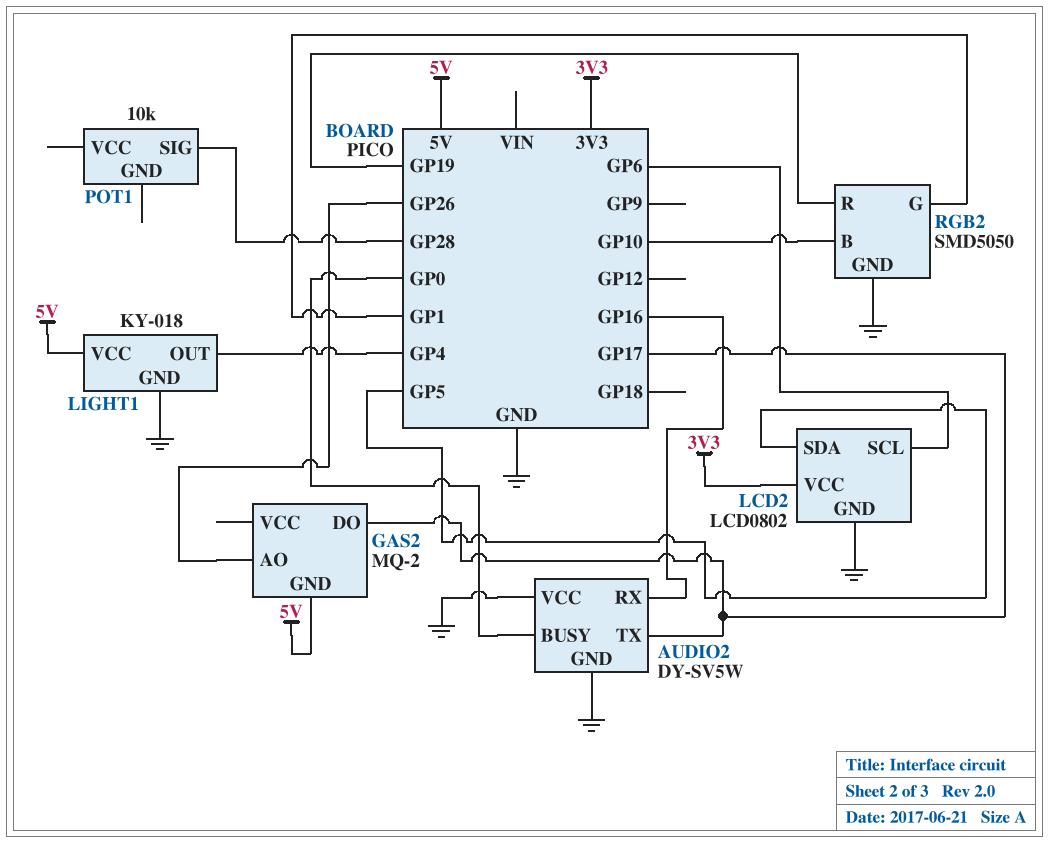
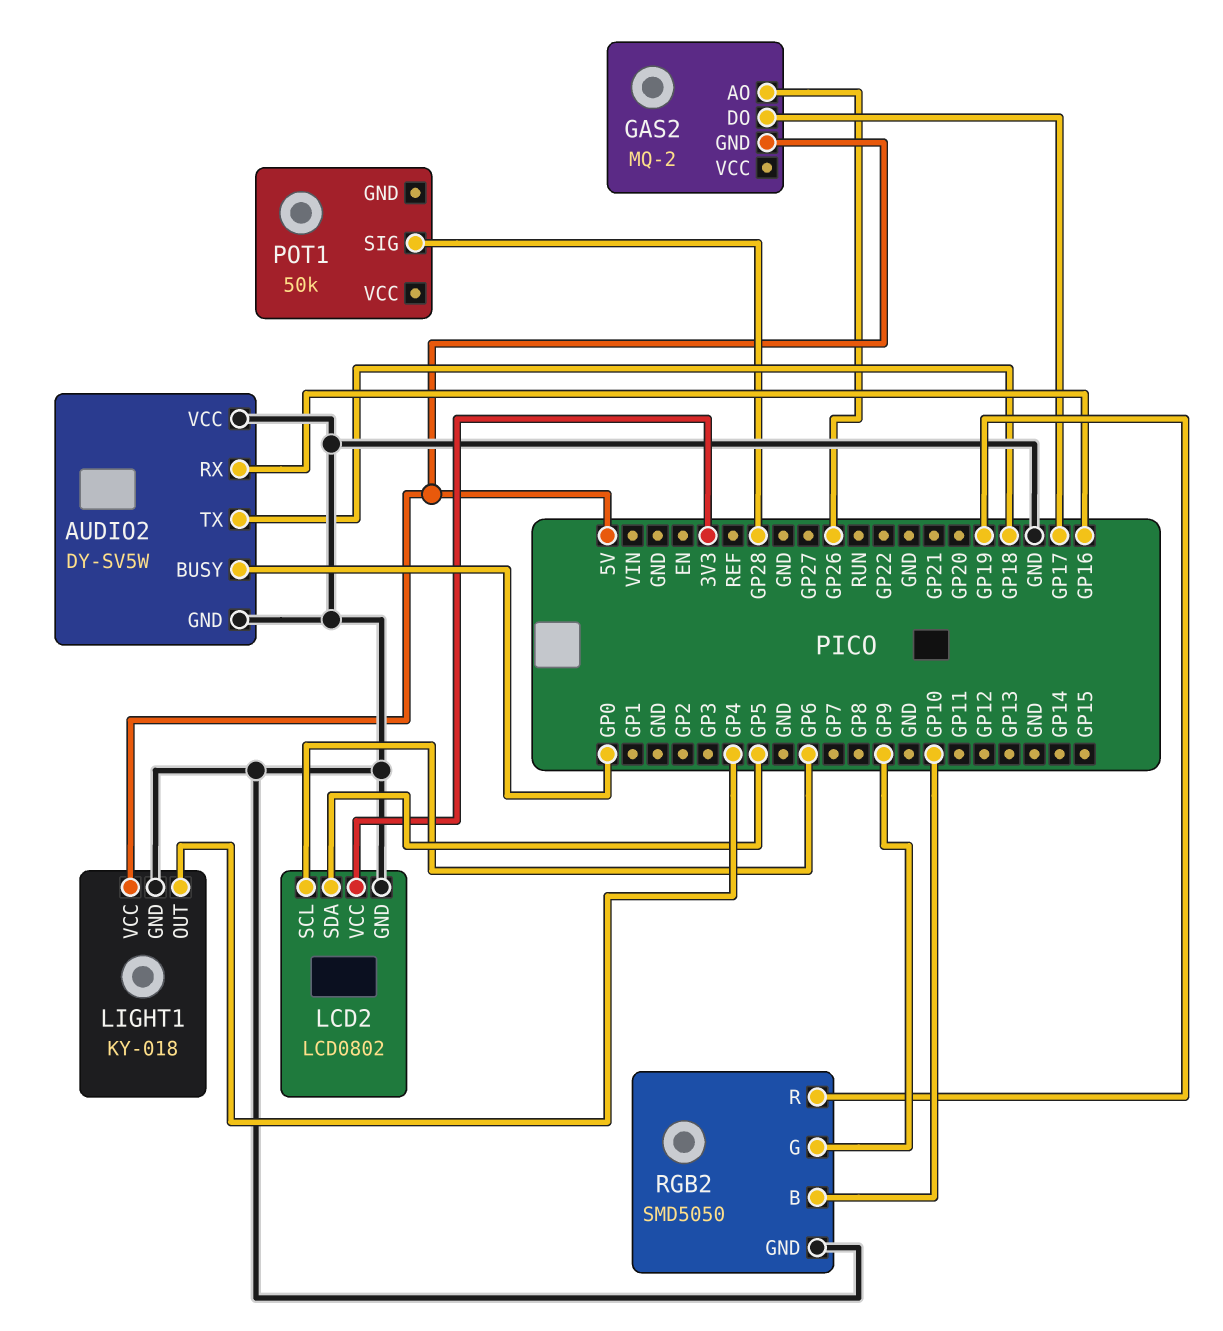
AUDIO2 pin TX: GP17 -> GP18
POT1: 10k -> 50k
RGB2 pin G: GP1 -> GP9

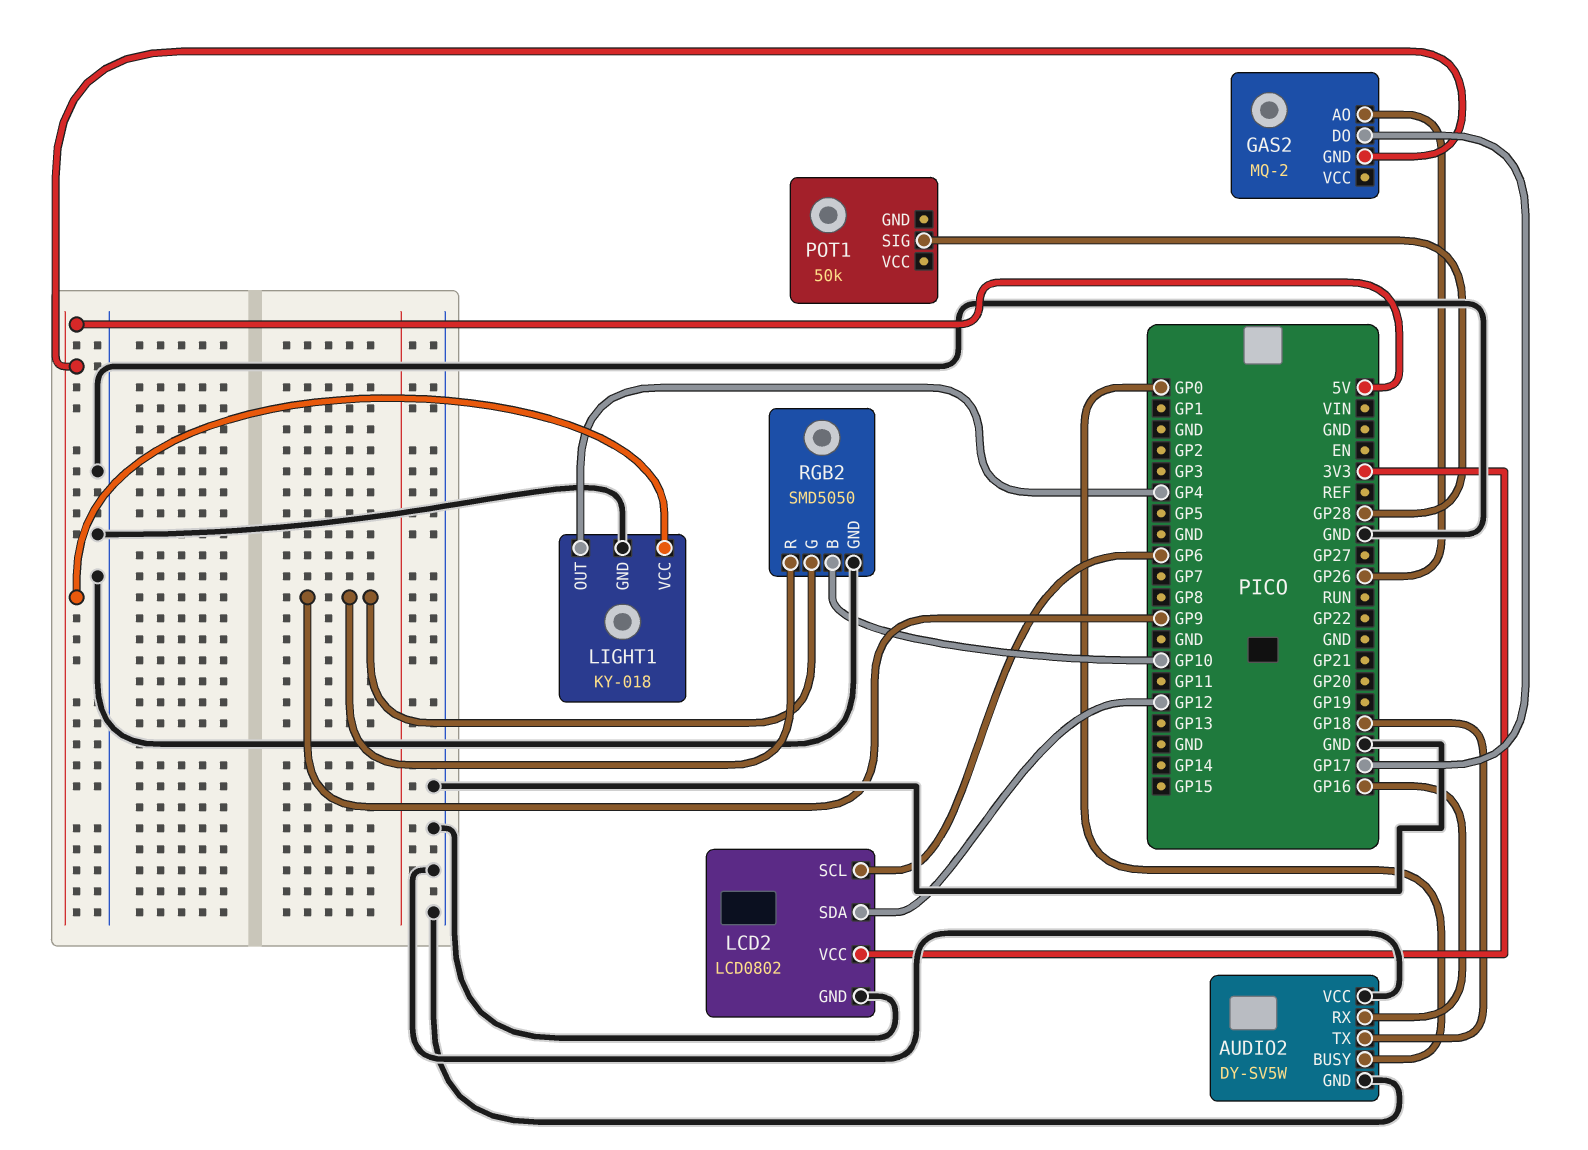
LCD2 pin SDA: GP5 -> GP12
RGB2 pin R: GP19 -> GP9

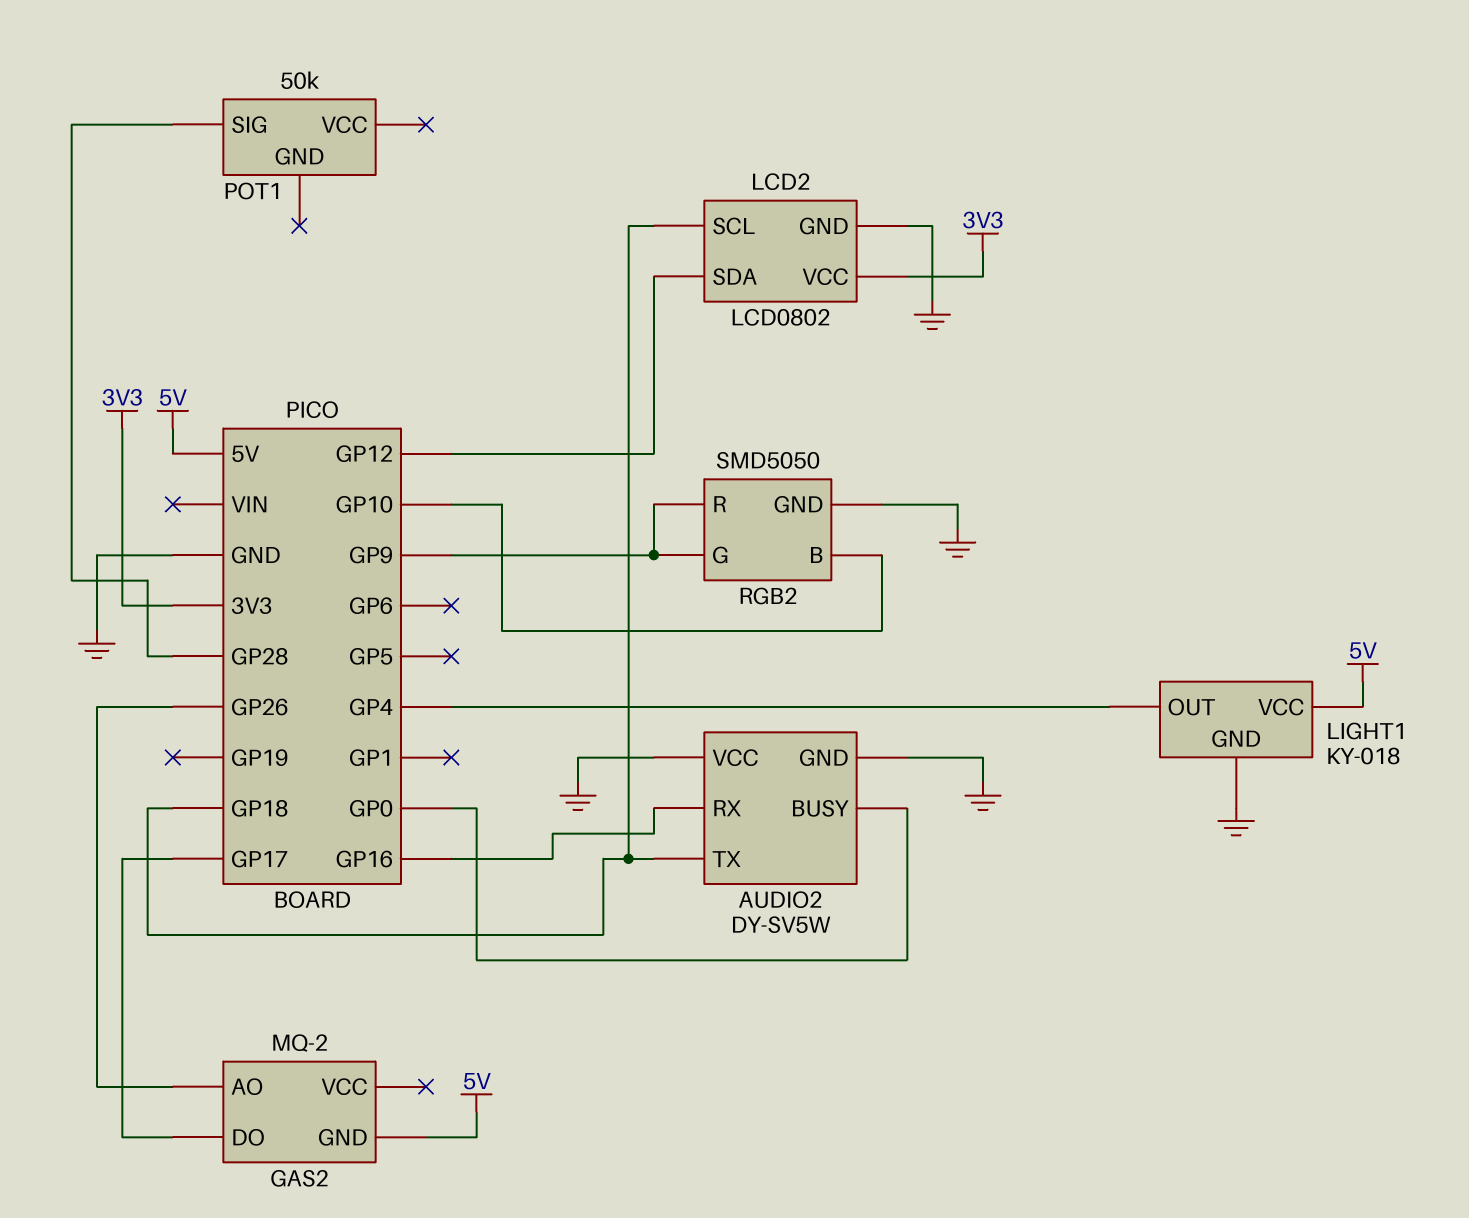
LCD2 pin SCL: GP6 -> GP18

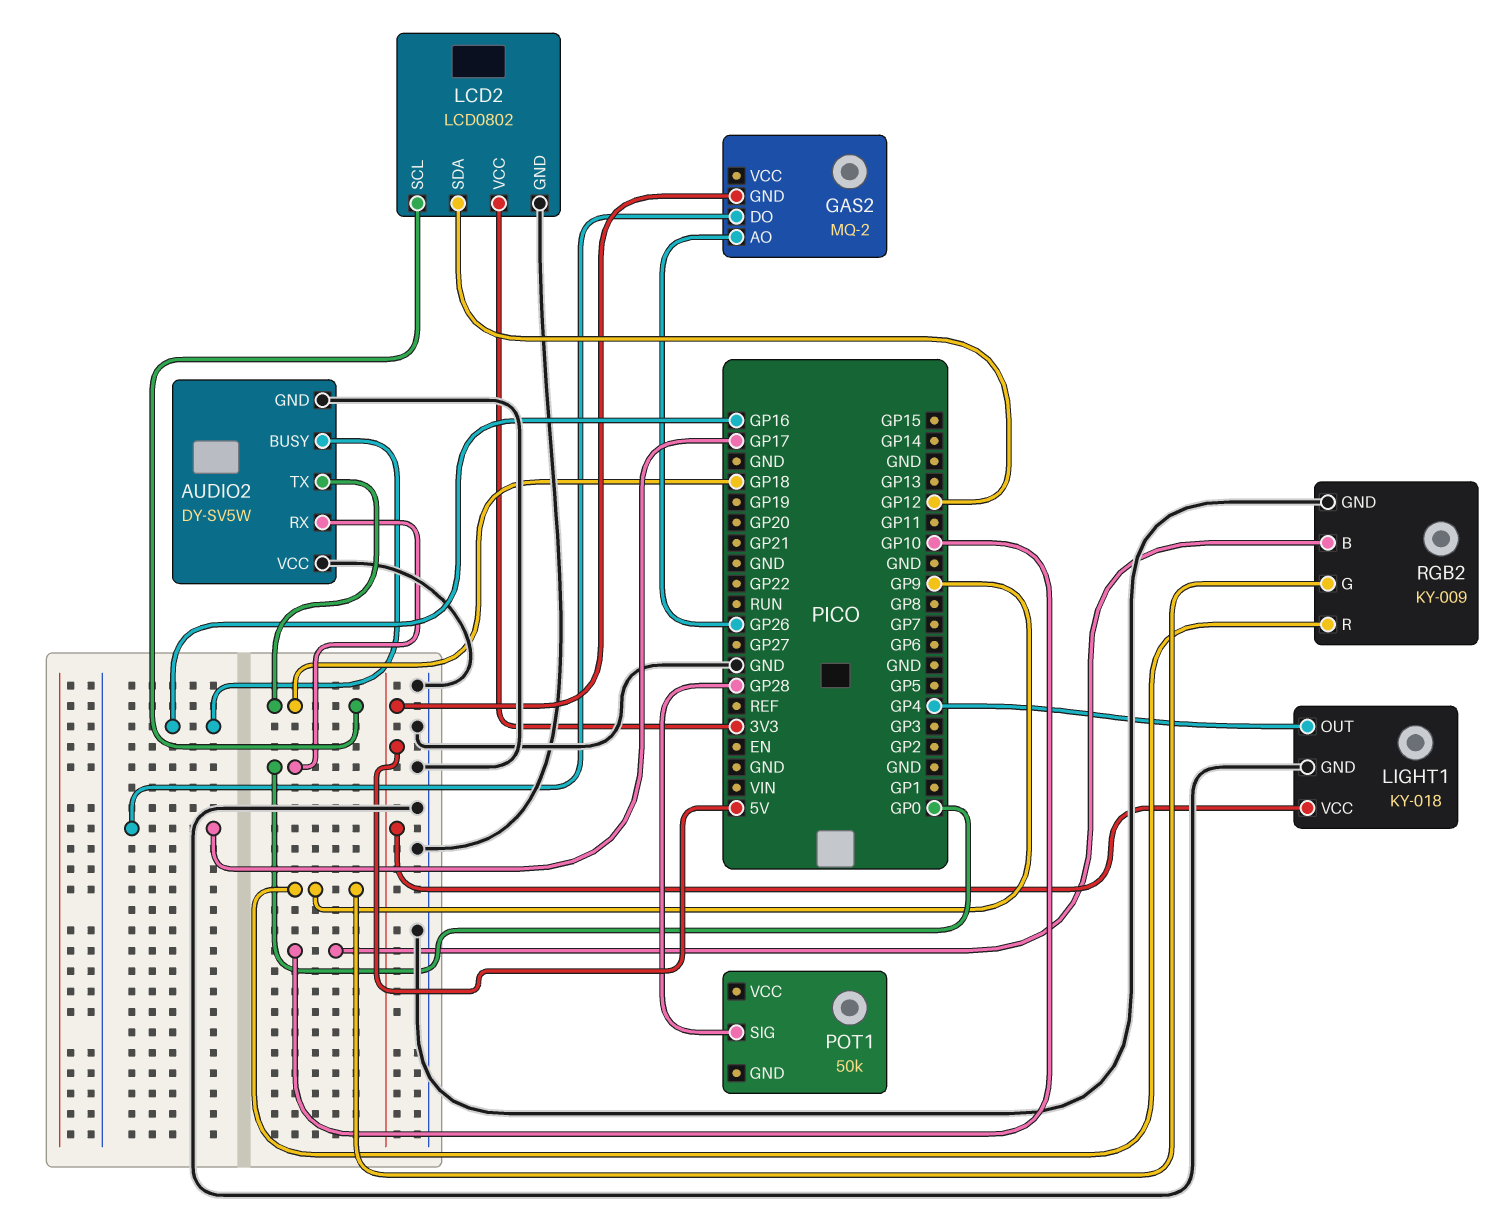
AUDIO2 pin BUSY: GP0 -> GP16
AUDIO2 pin RX: GP16 -> GP0
RGB2: SMD5050 -> KY-009

